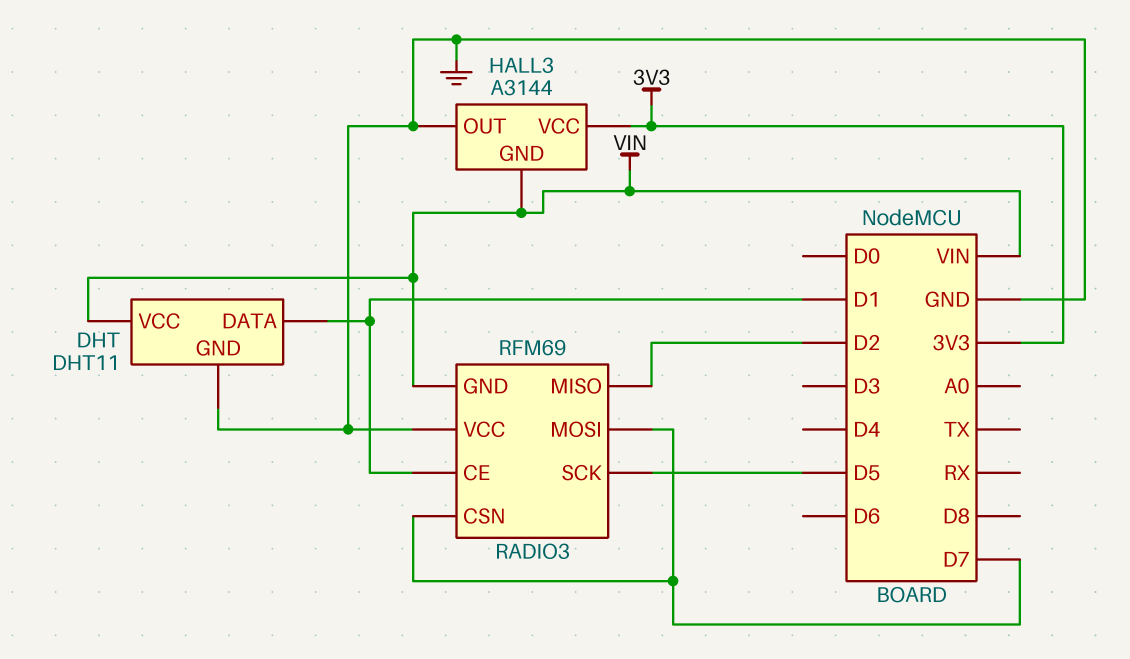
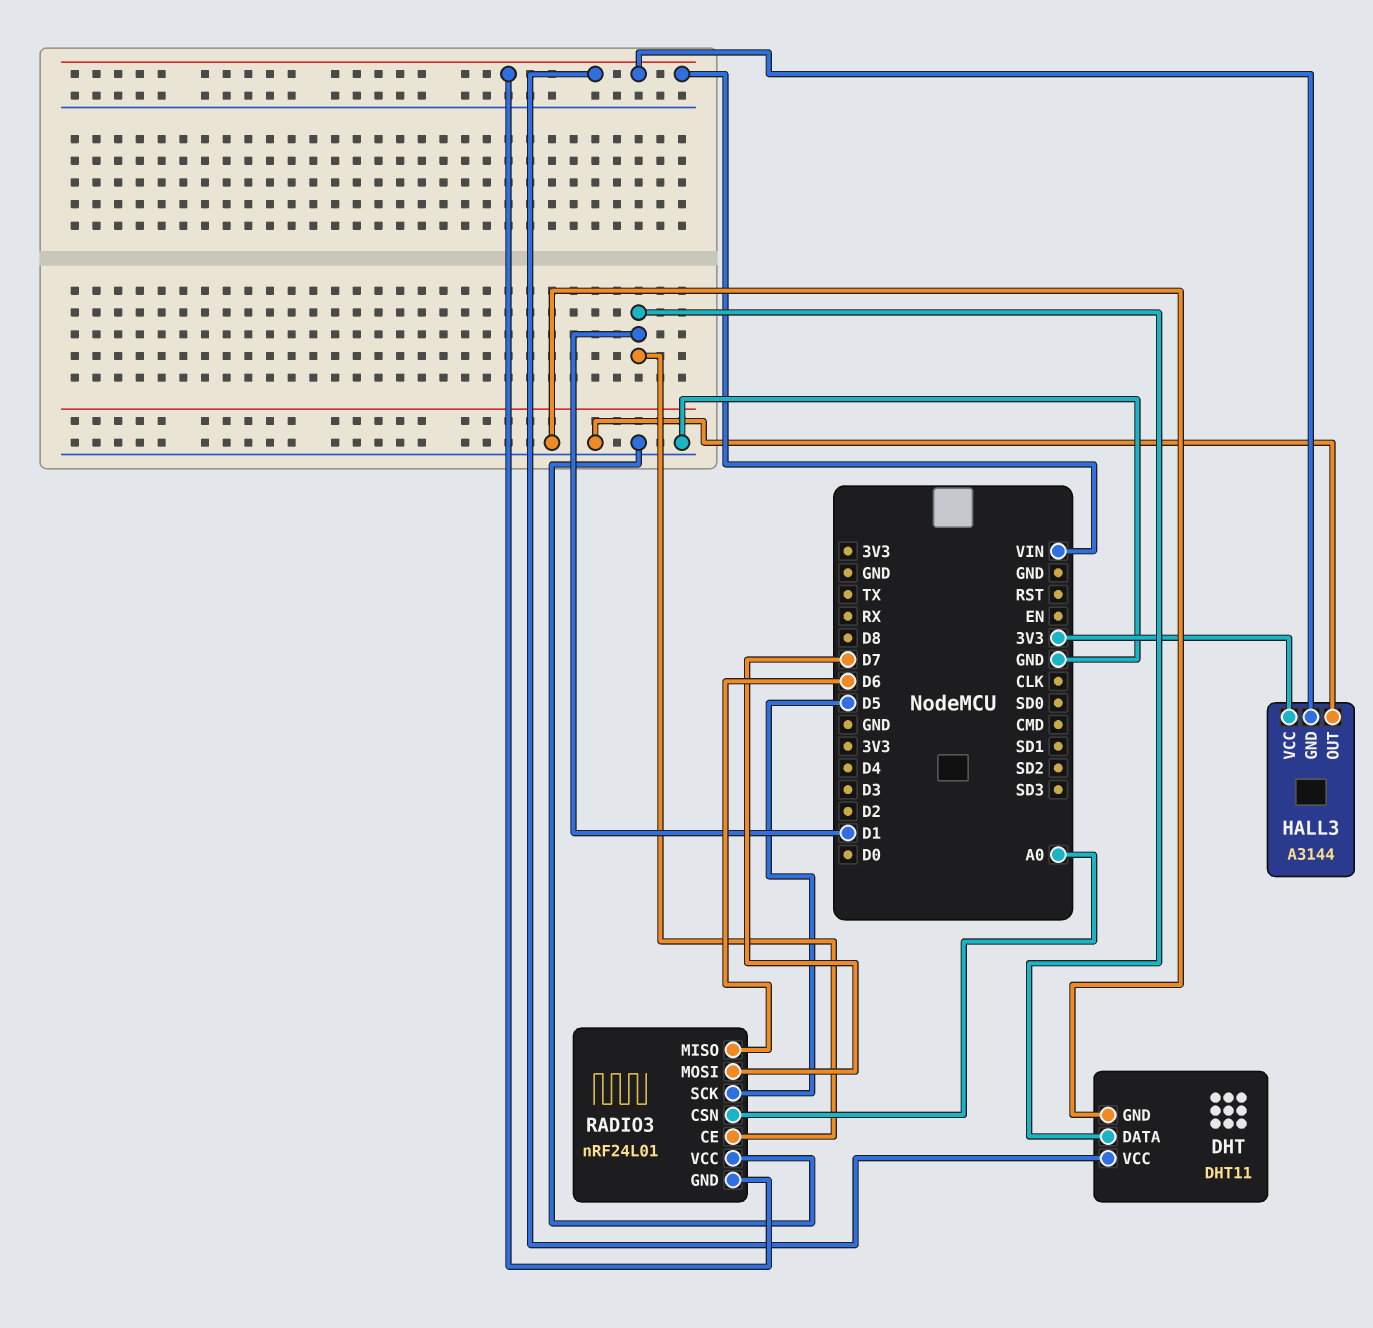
RADIO3: RFM69 -> nRF24L01
RADIO3 pin CSN: D7 -> A0
RADIO3 pin MISO: D2 -> D6

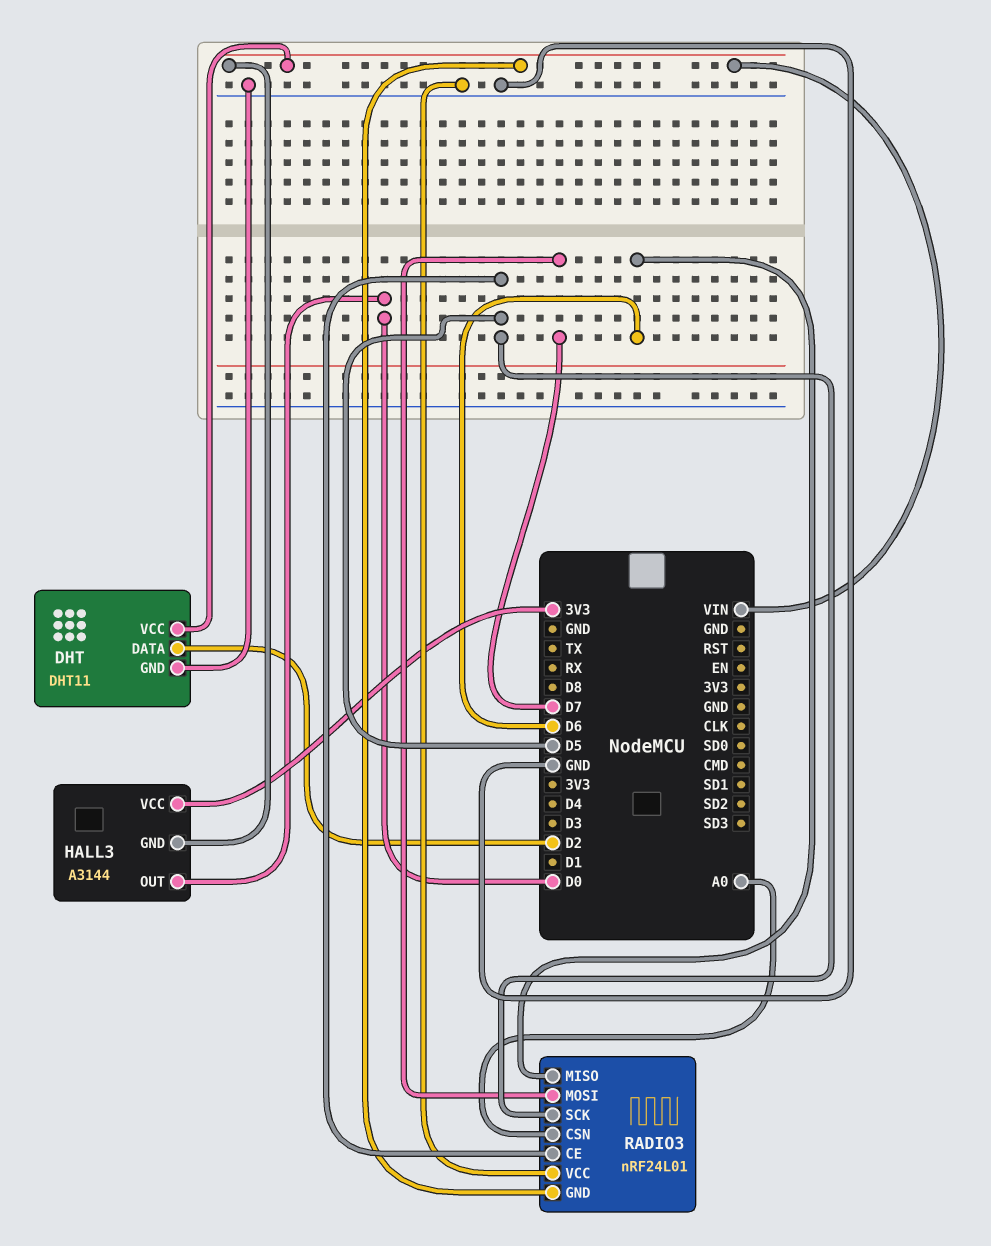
DHT pin DATA: D1 -> D2
HALL3 pin OUT: GND -> D0
RADIO3 pin CE: D1 -> D5

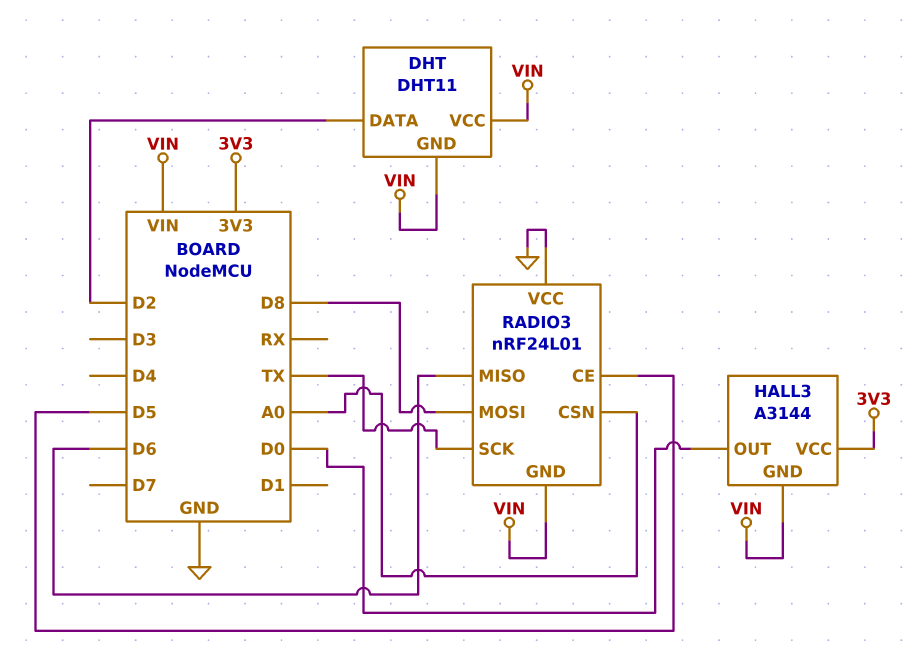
DHT pin GND: GND -> VIN
RADIO3 pin MOSI: D7 -> D8
RADIO3 pin SCK: D5 -> TX

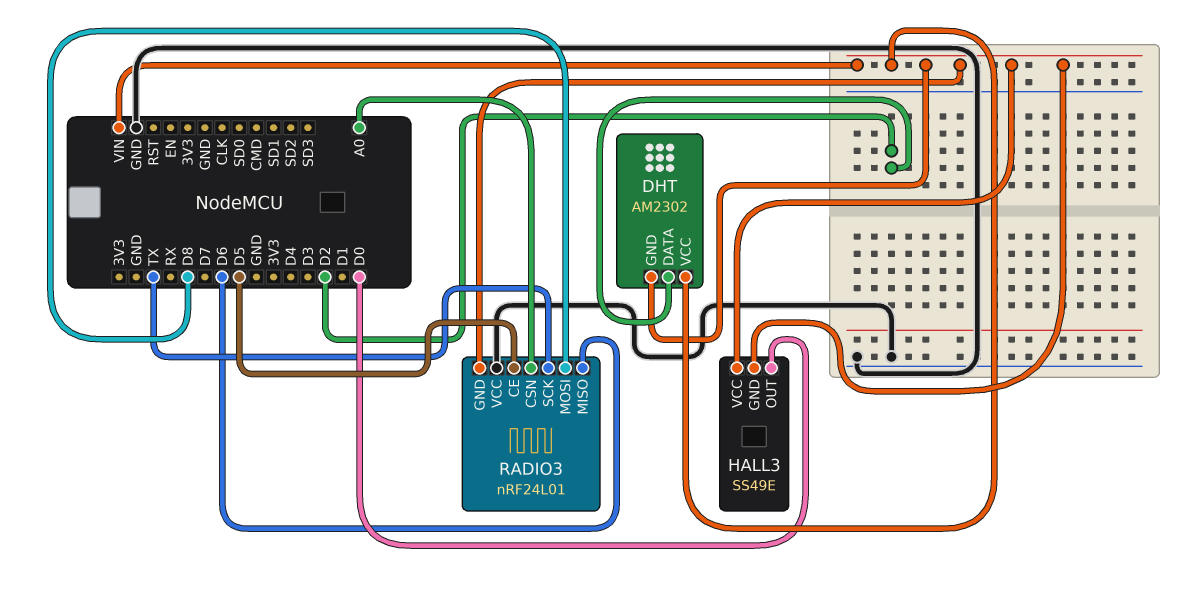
DHT: DHT11 -> AM2302
HALL3: A3144 -> SS49E
HALL3 pin VCC: 3V3 -> VIN

